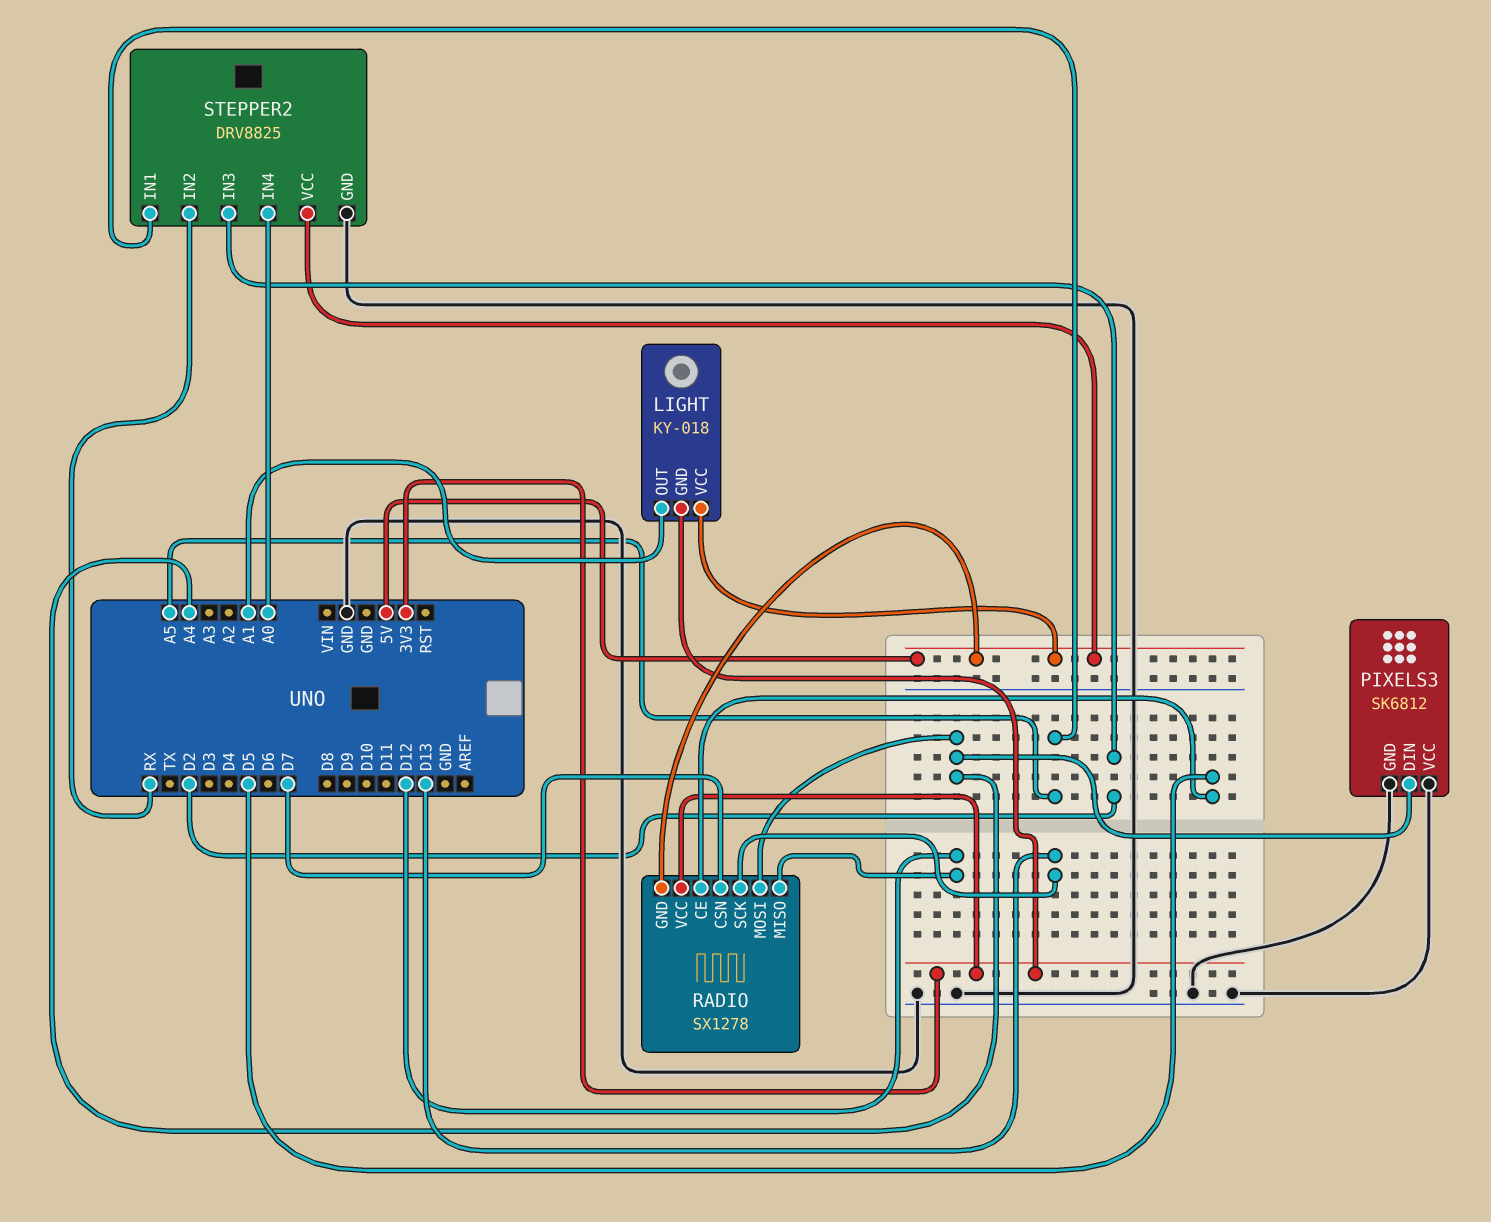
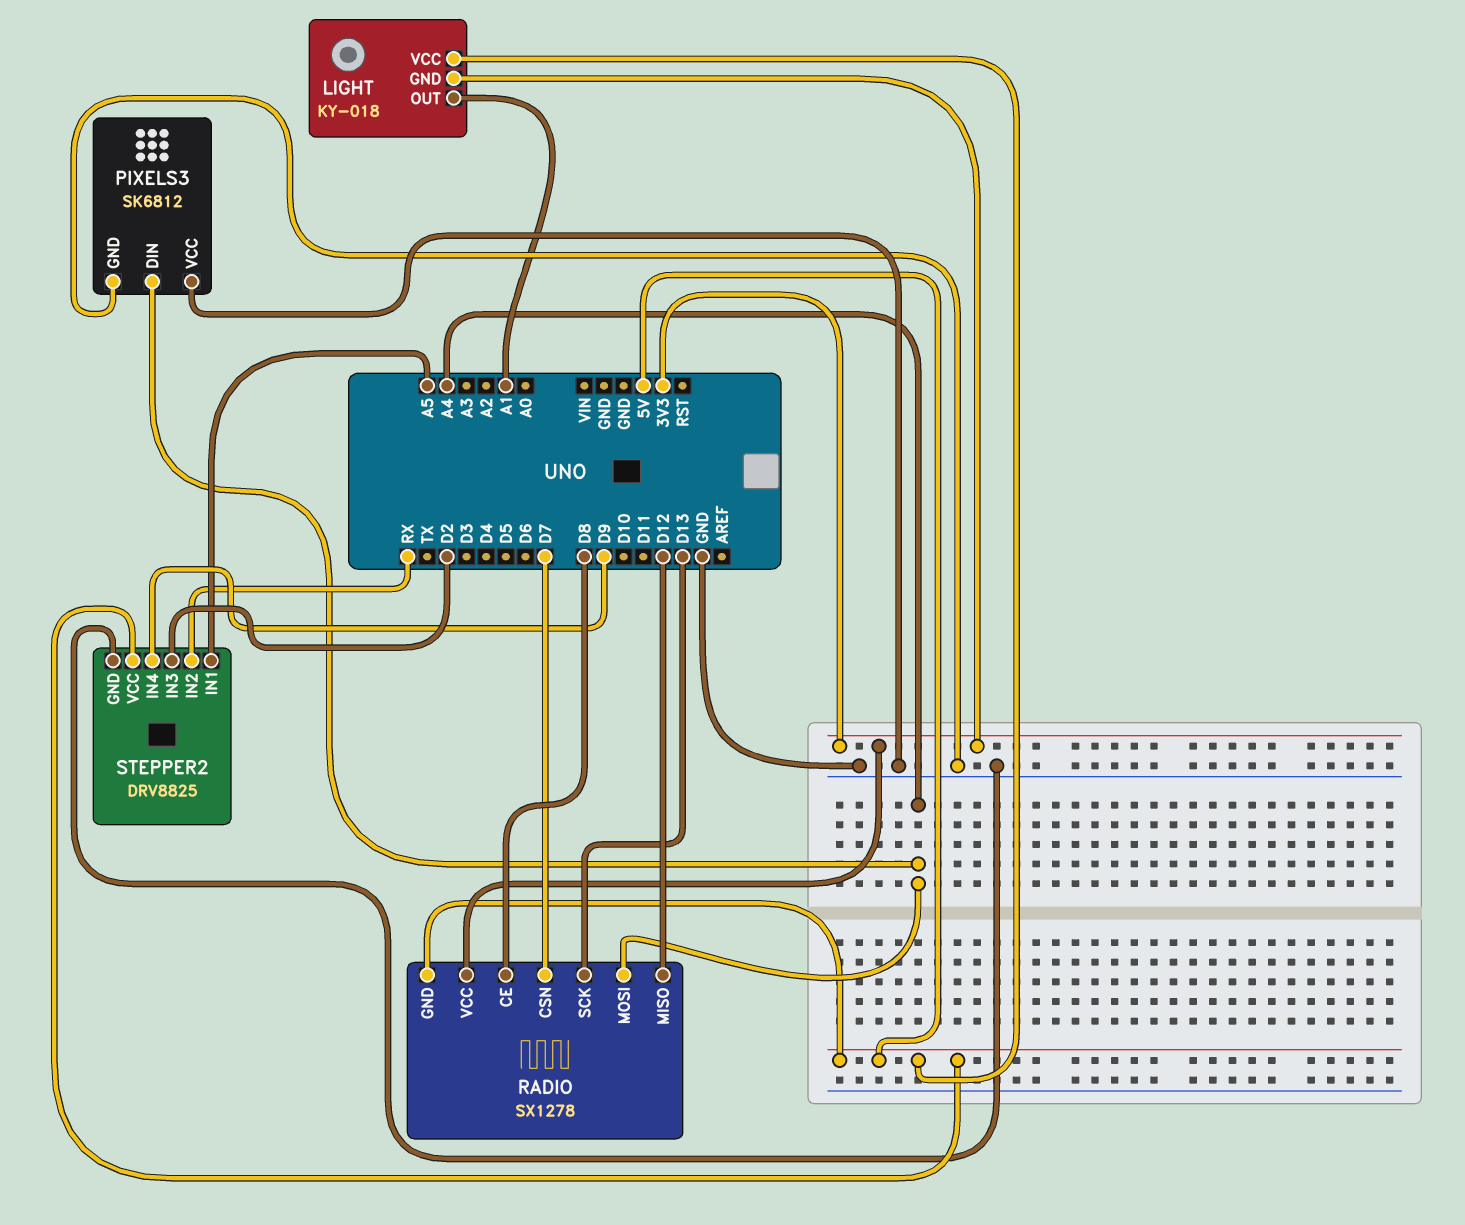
RADIO pin CE: D5 -> D8
STEPPER2 pin IN4: A0 -> D9

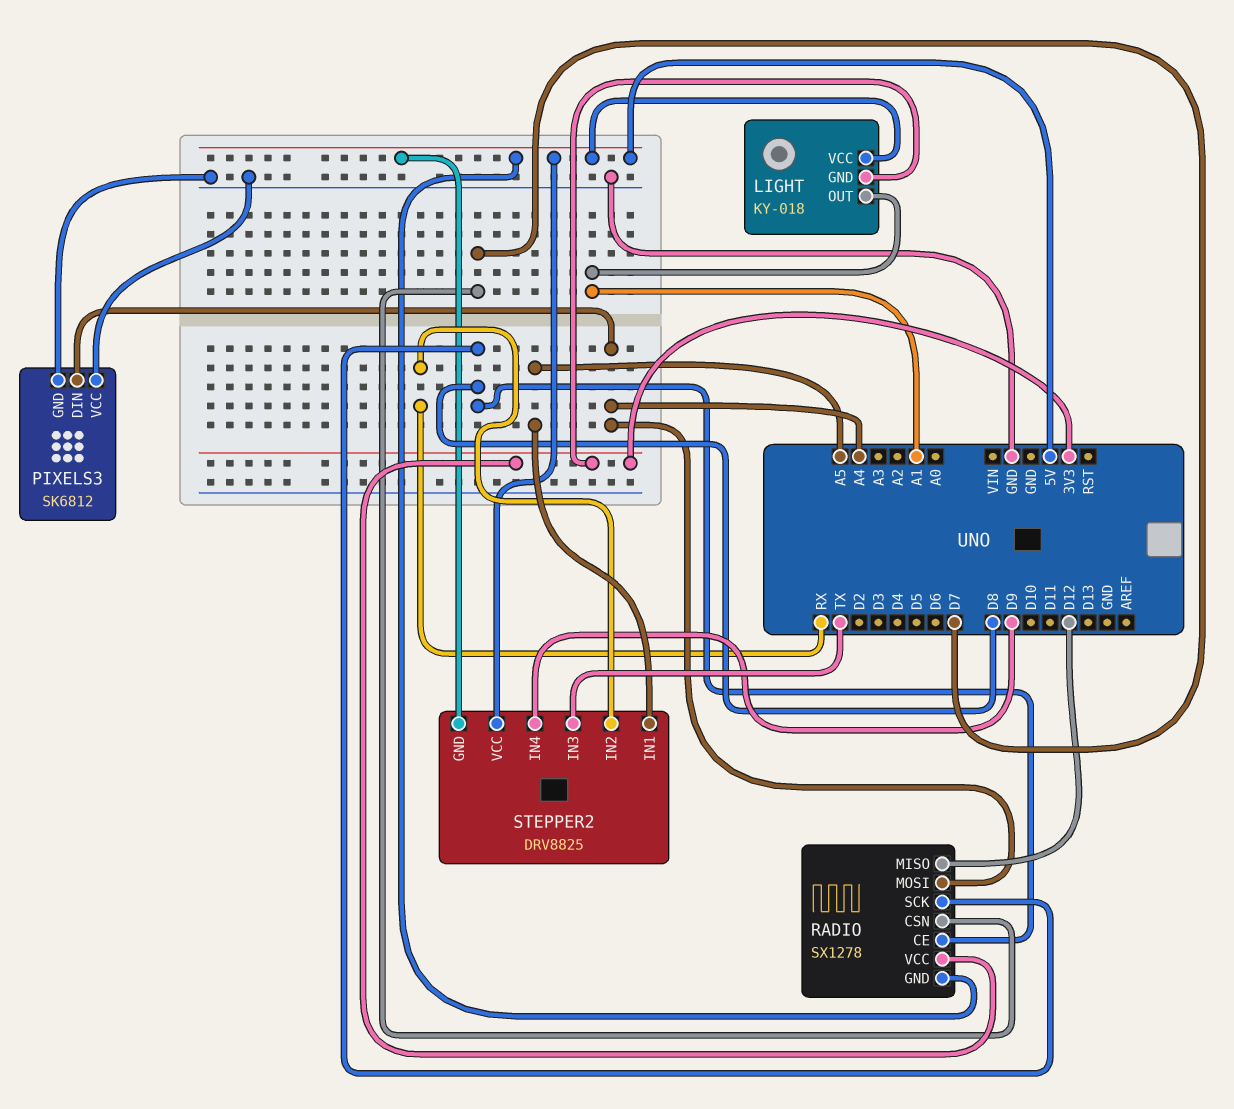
RADIO pin SCK: D13 -> D8
STEPPER2 pin GND: GND -> 5V
STEPPER2 pin IN3: D2 -> TX

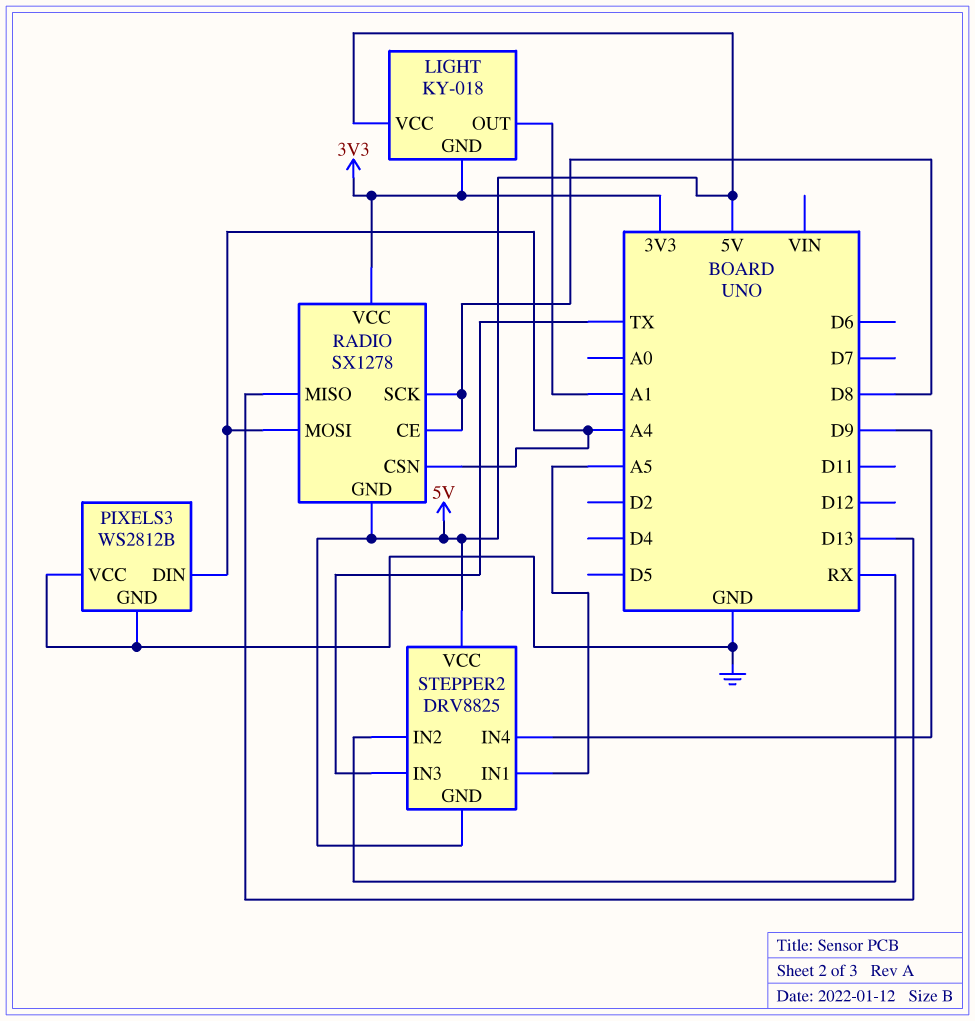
PIXELS3: SK6812 -> WS2812B
RADIO pin CSN: D7 -> A4
RADIO pin MISO: D12 -> D13

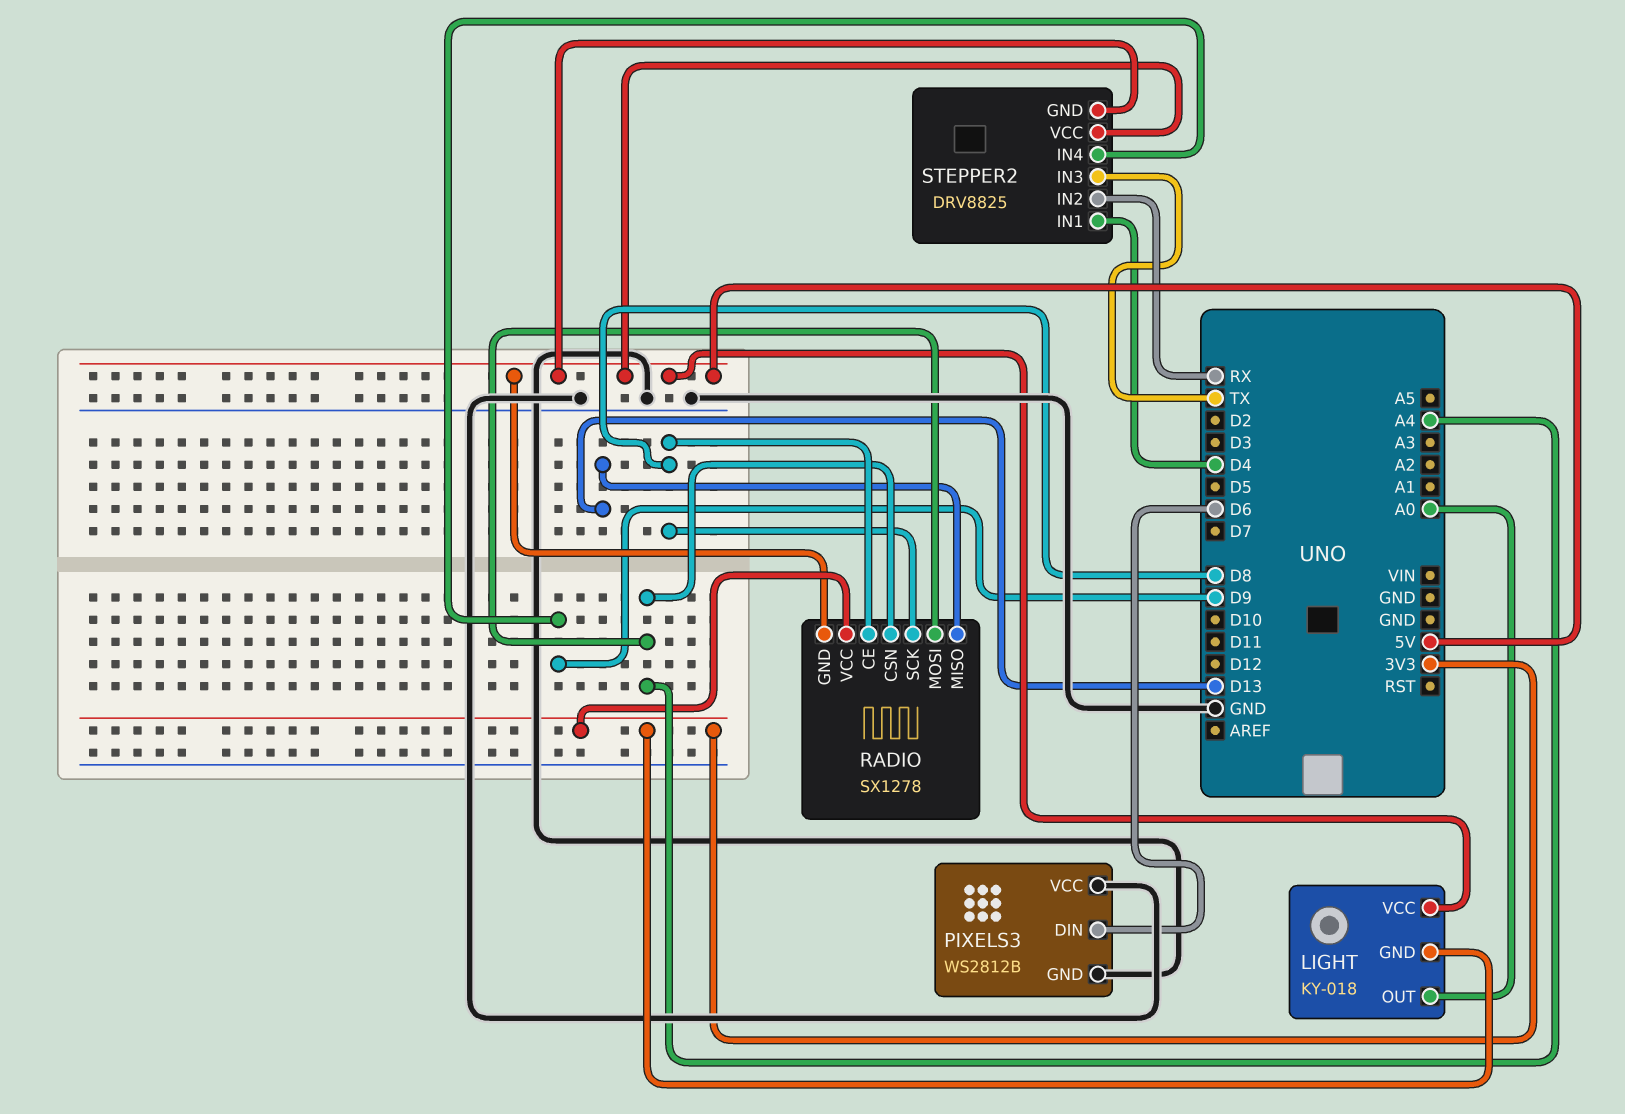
LIGHT pin OUT: A1 -> A0
PIXELS3 pin DIN: A4 -> D6
STEPPER2 pin IN1: A5 -> D4

